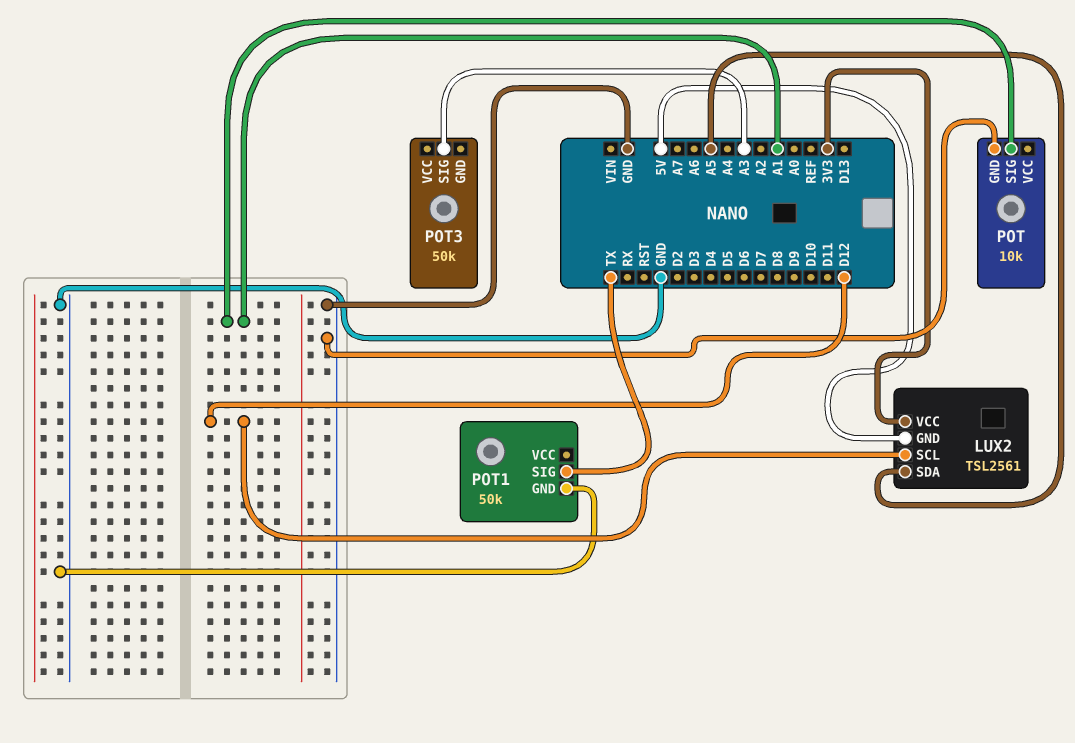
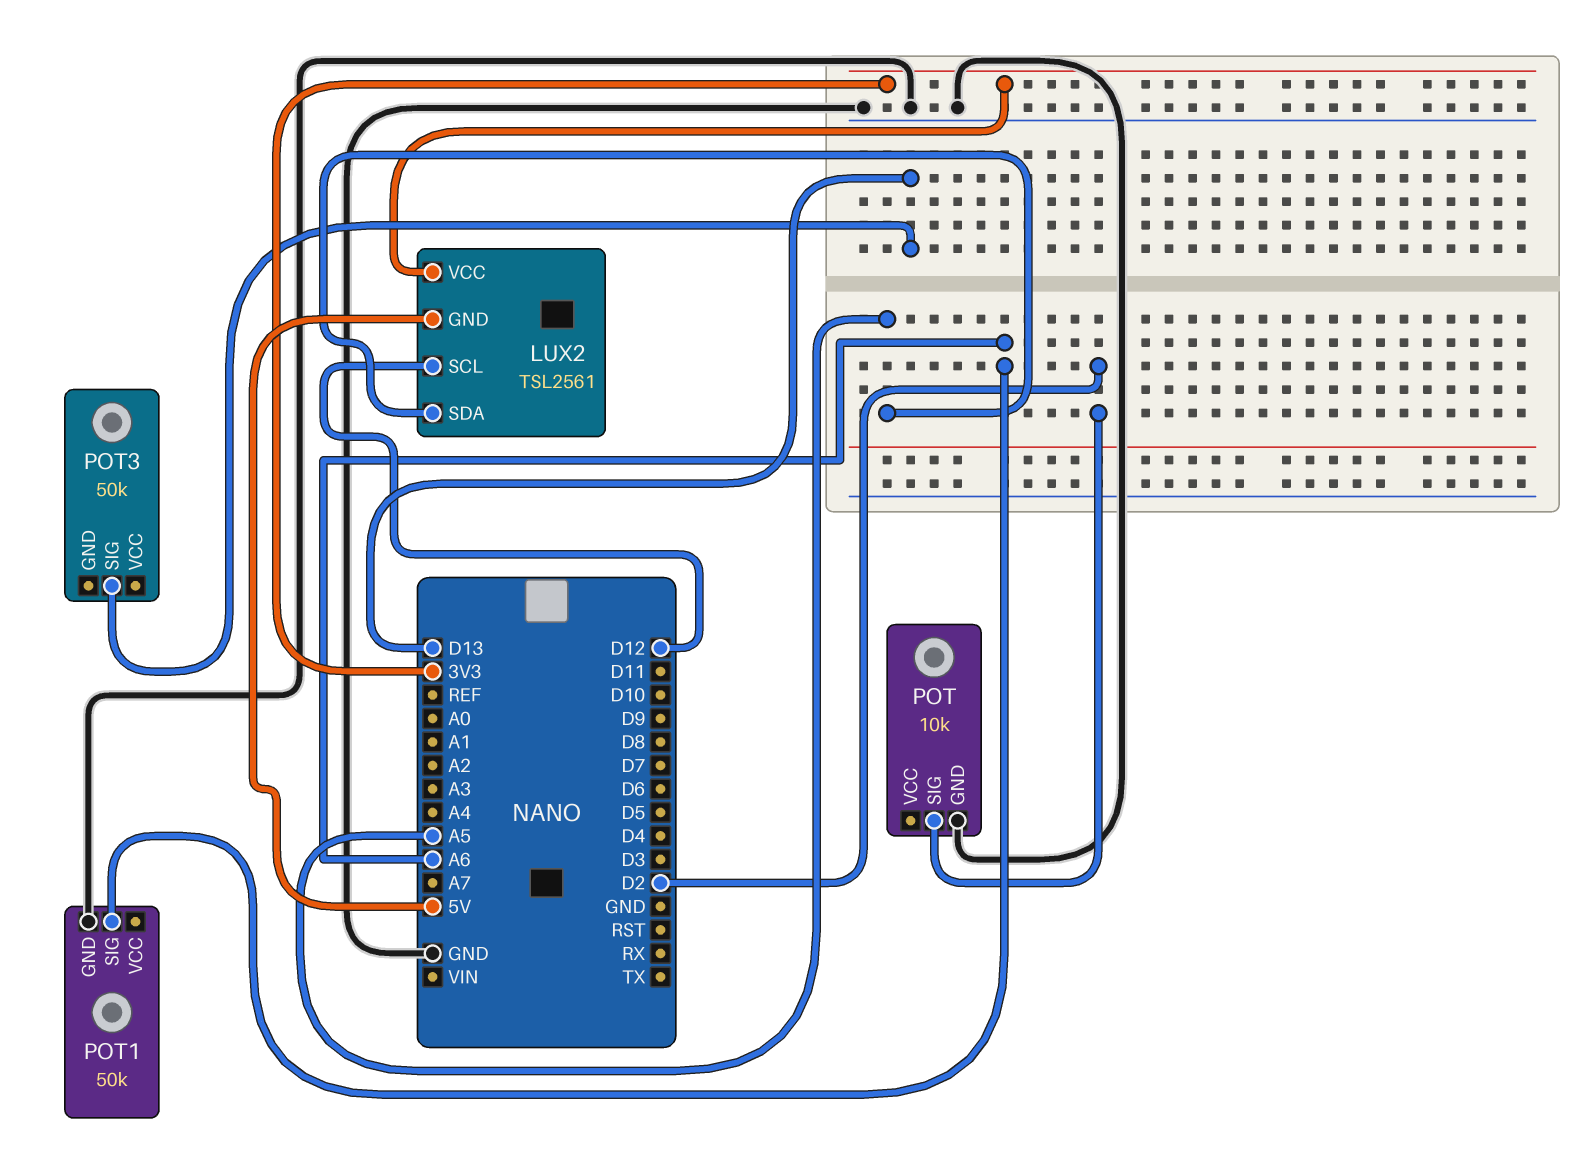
POT pin SIG: A1 -> D2
POT1 pin SIG: TX -> A6
POT3 pin SIG: A3 -> D13

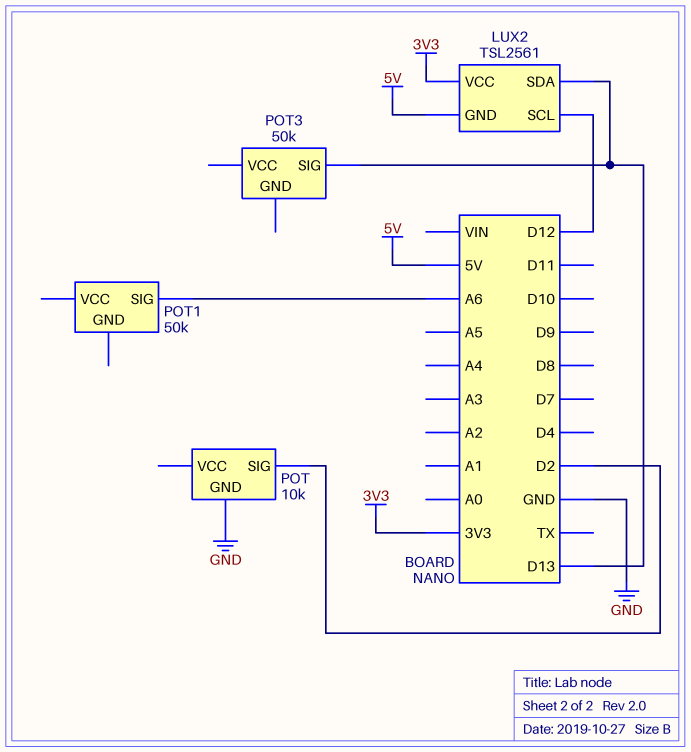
LUX2 pin SDA: A5 -> D13
POT1 pin GND: GND -> none

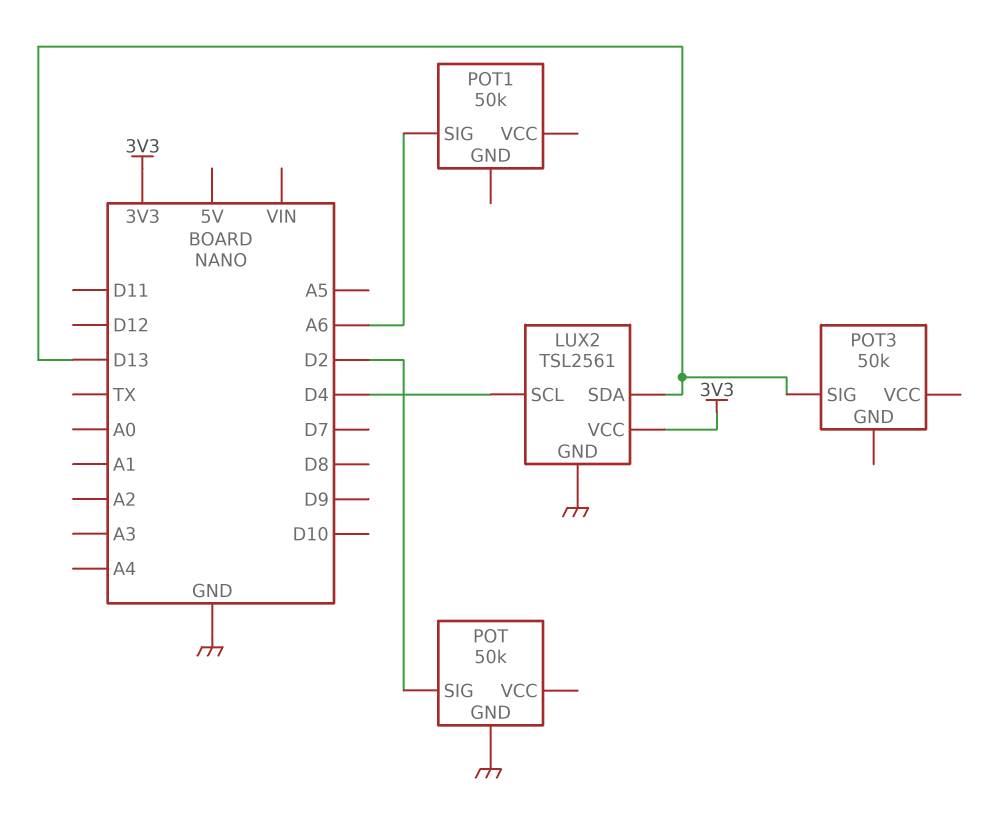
LUX2 pin GND: 5V -> GND
LUX2 pin SCL: D12 -> D4
POT: 10k -> 50k

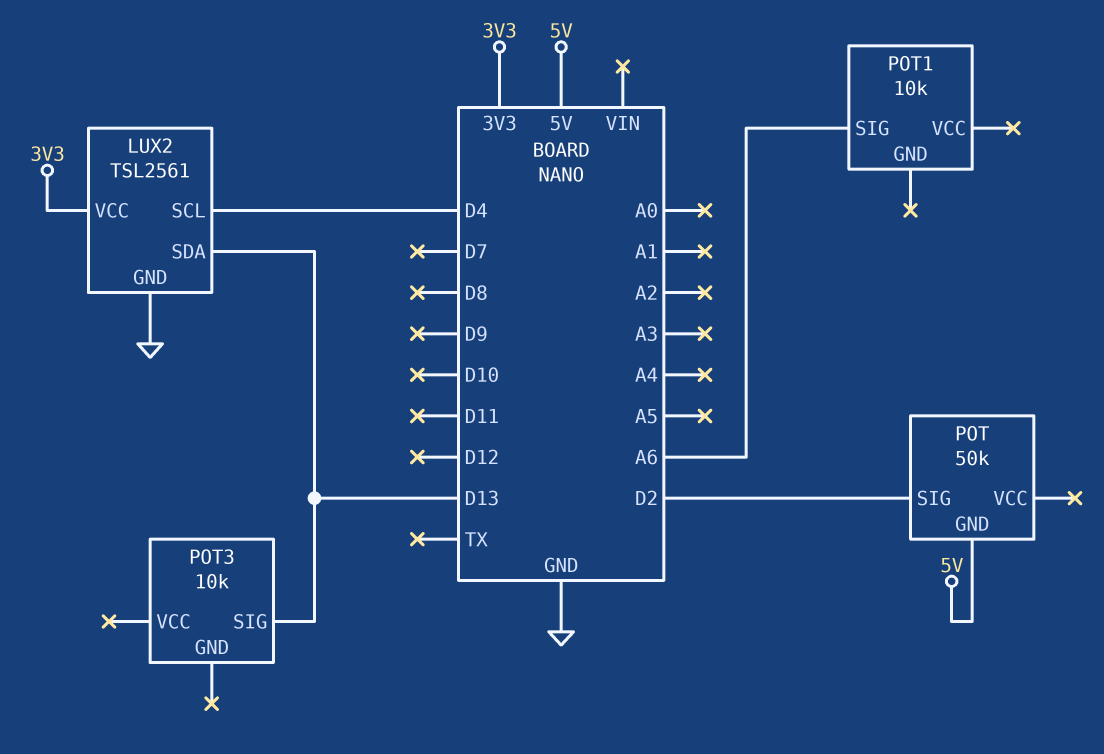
POT pin GND: GND -> 5V
POT1: 50k -> 10k
POT3: 50k -> 10k

